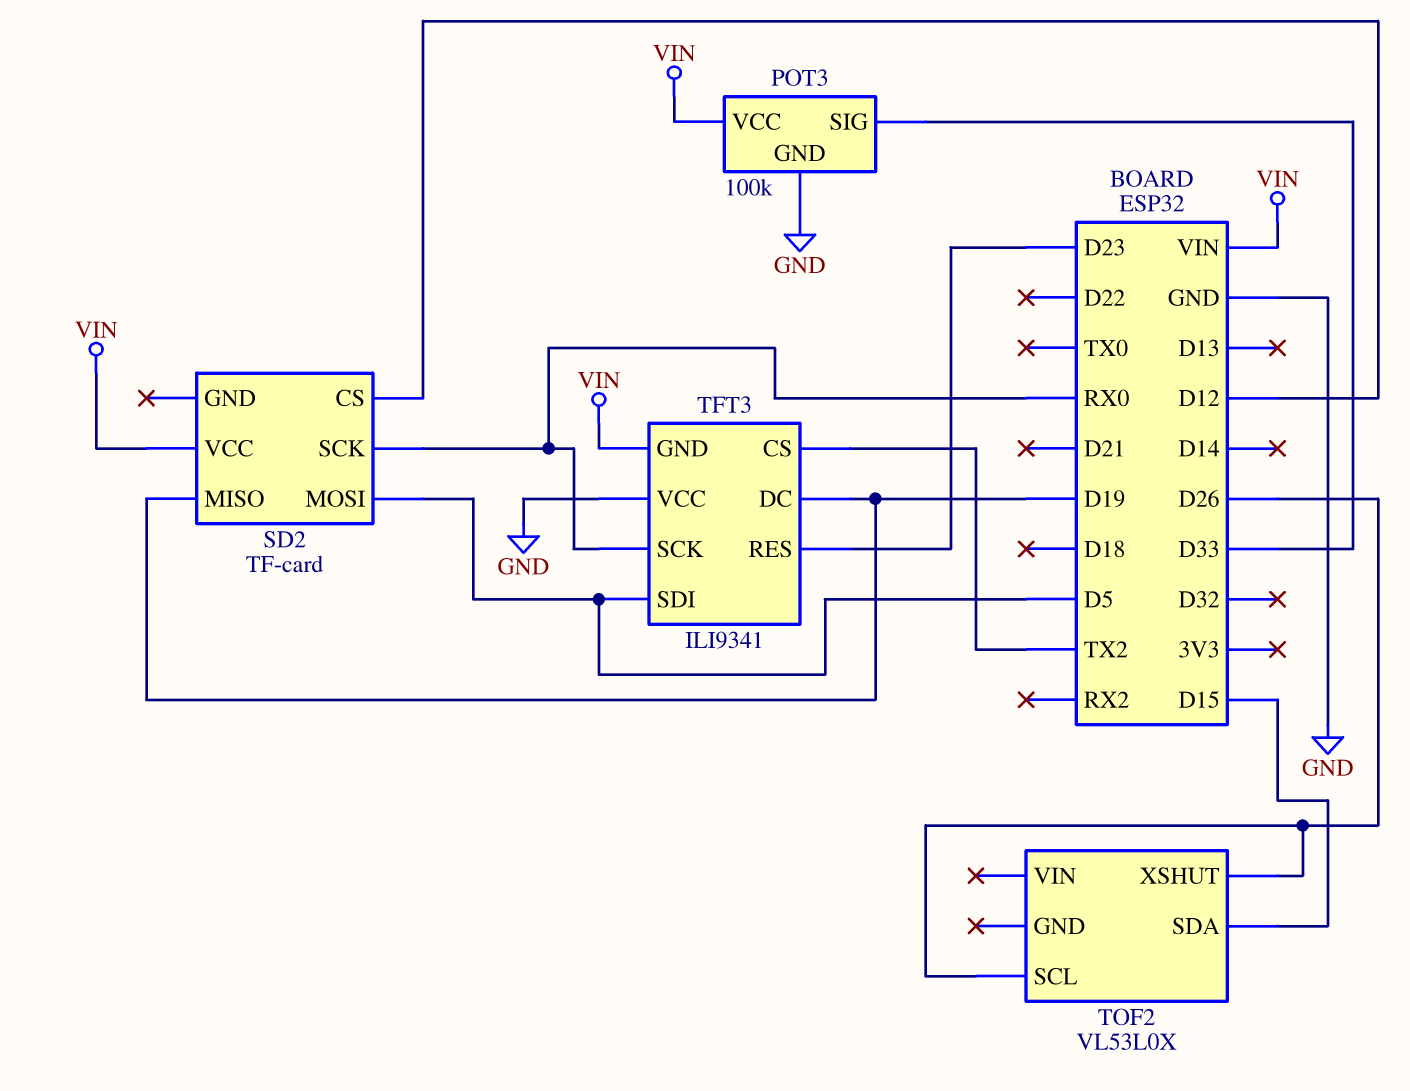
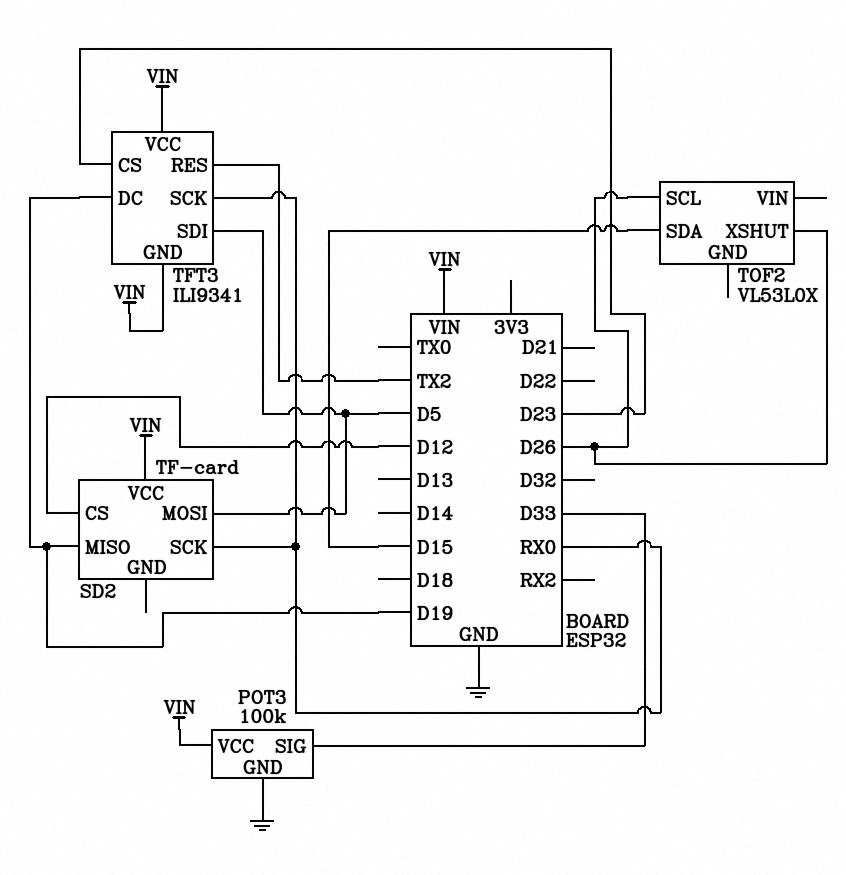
TFT3 pin CS: TX2 -> D23
TFT3 pin RES: D23 -> TX2
TFT3 pin VCC: GND -> VIN

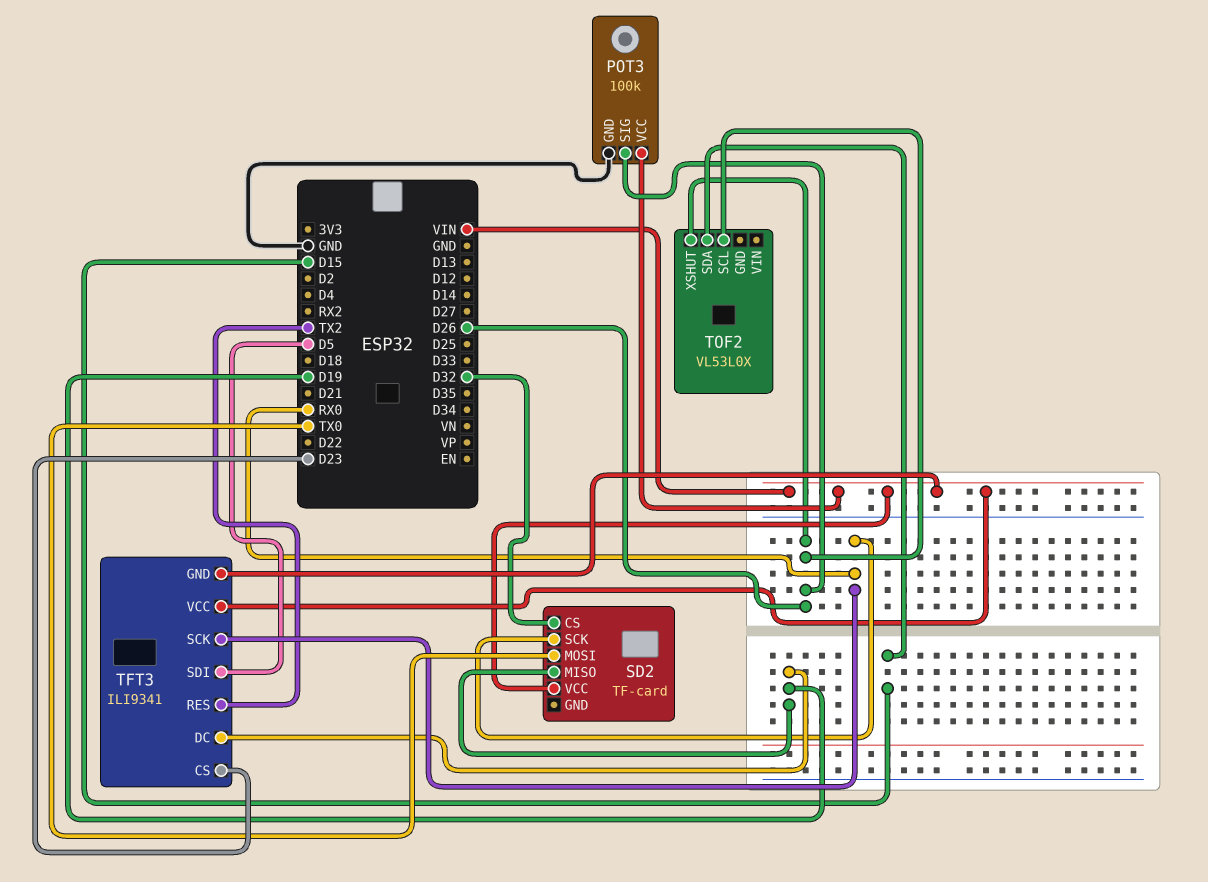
POT3 pin SIG: D33 -> D26
SD2 pin CS: D12 -> D32
SD2 pin MOSI: D5 -> TX0

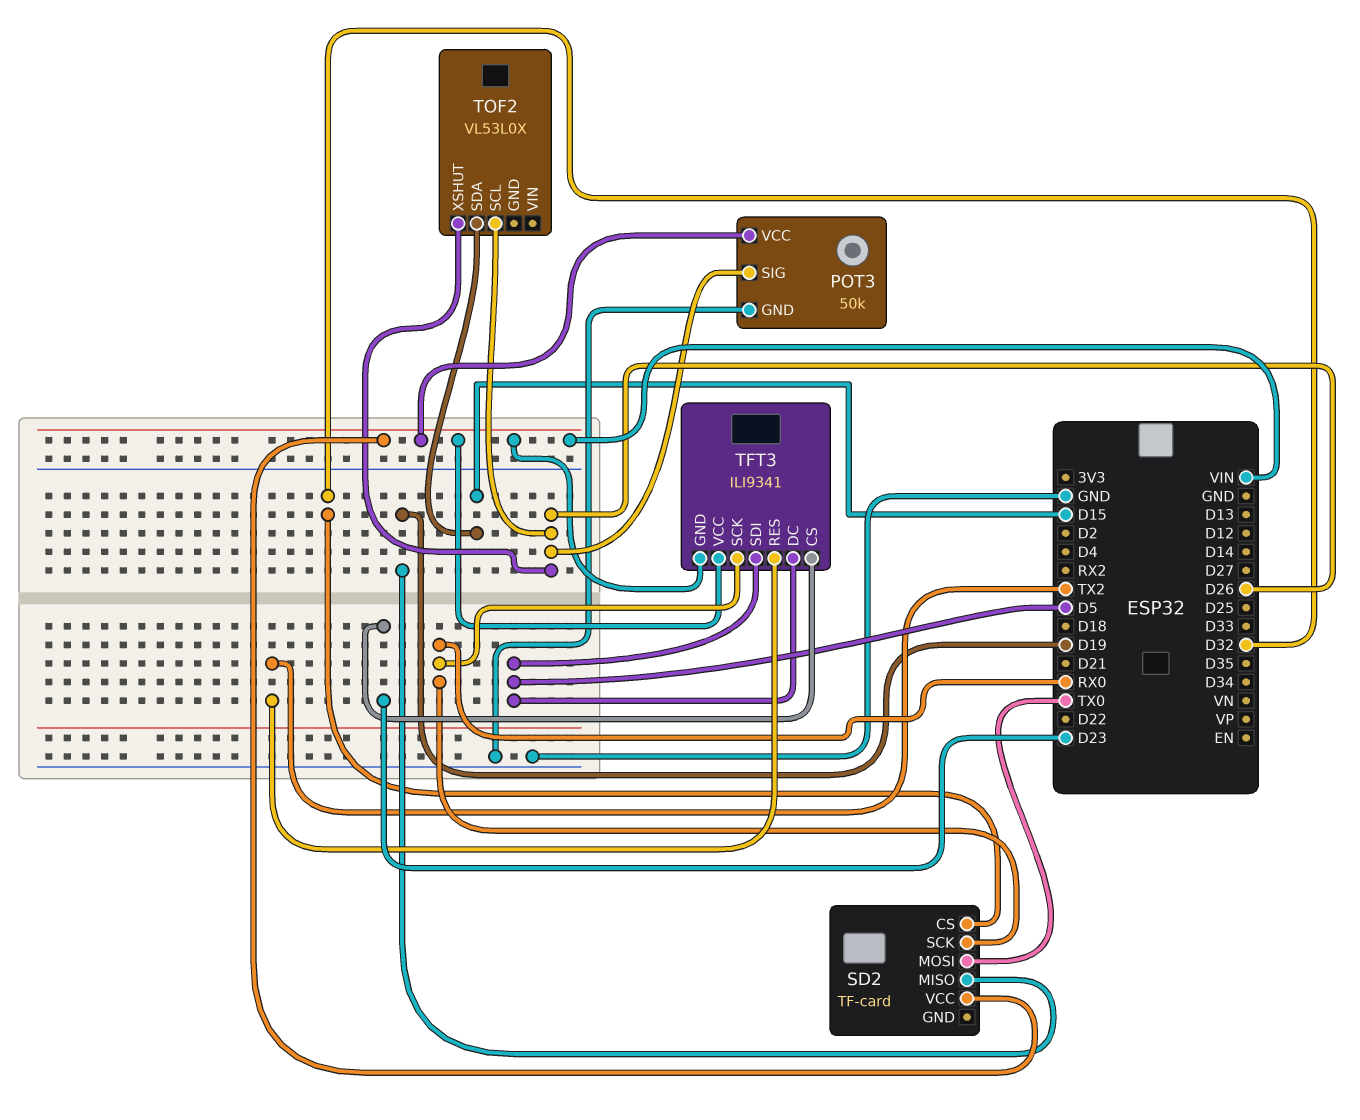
POT3: 100k -> 50k
TFT3 pin DC: D19 -> D5

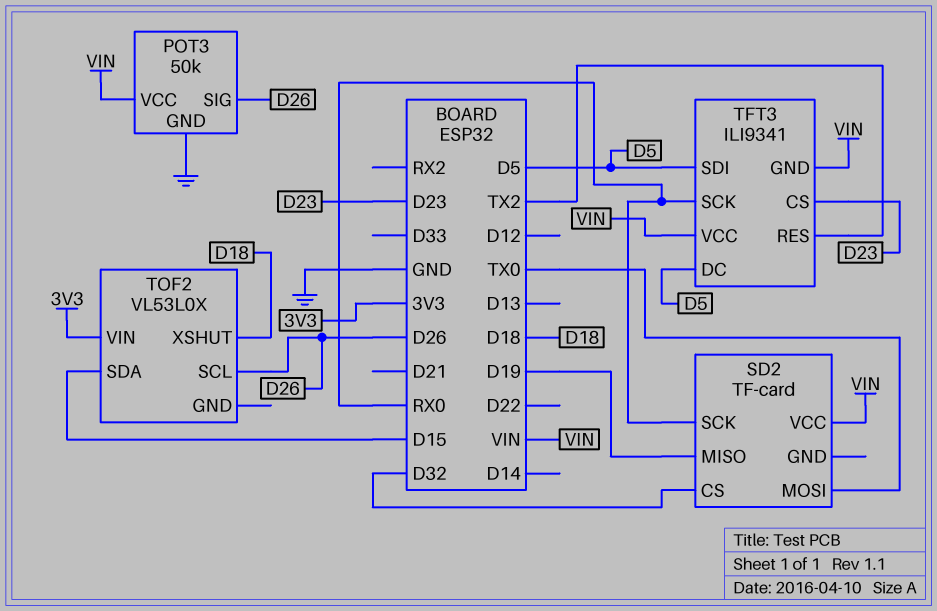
TOF2 pin VIN: none -> 3V3
TOF2 pin XSHUT: D26 -> D18

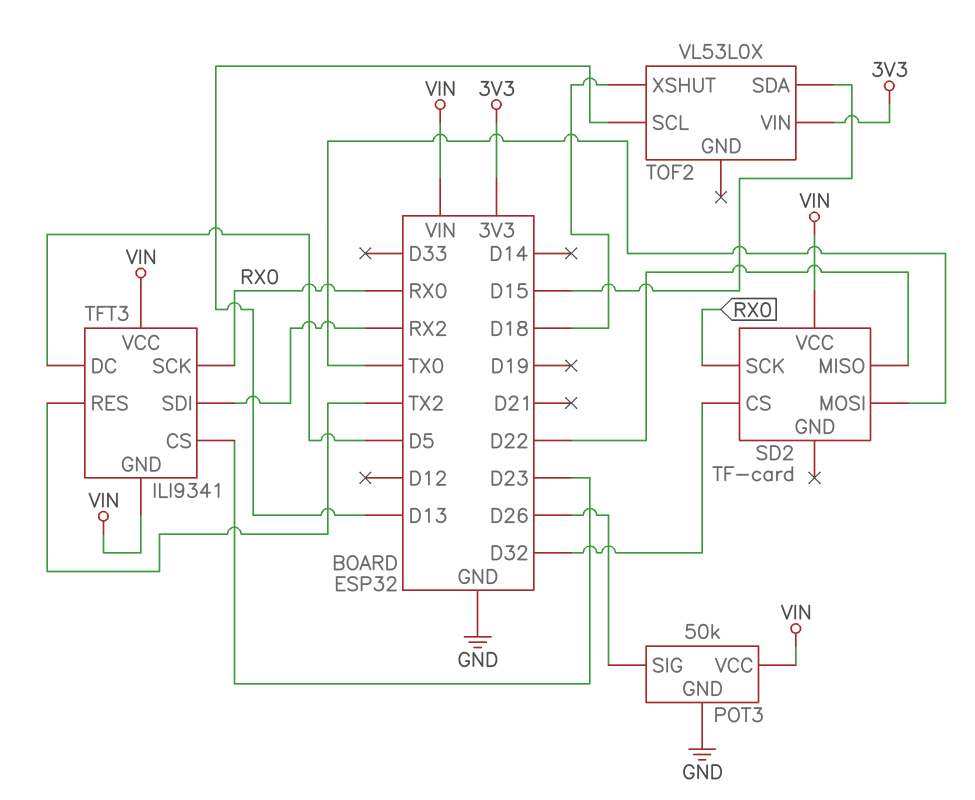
SD2 pin MISO: D19 -> D22
TFT3 pin SDI: D5 -> RX2
TOF2 pin SCL: D26 -> D13

